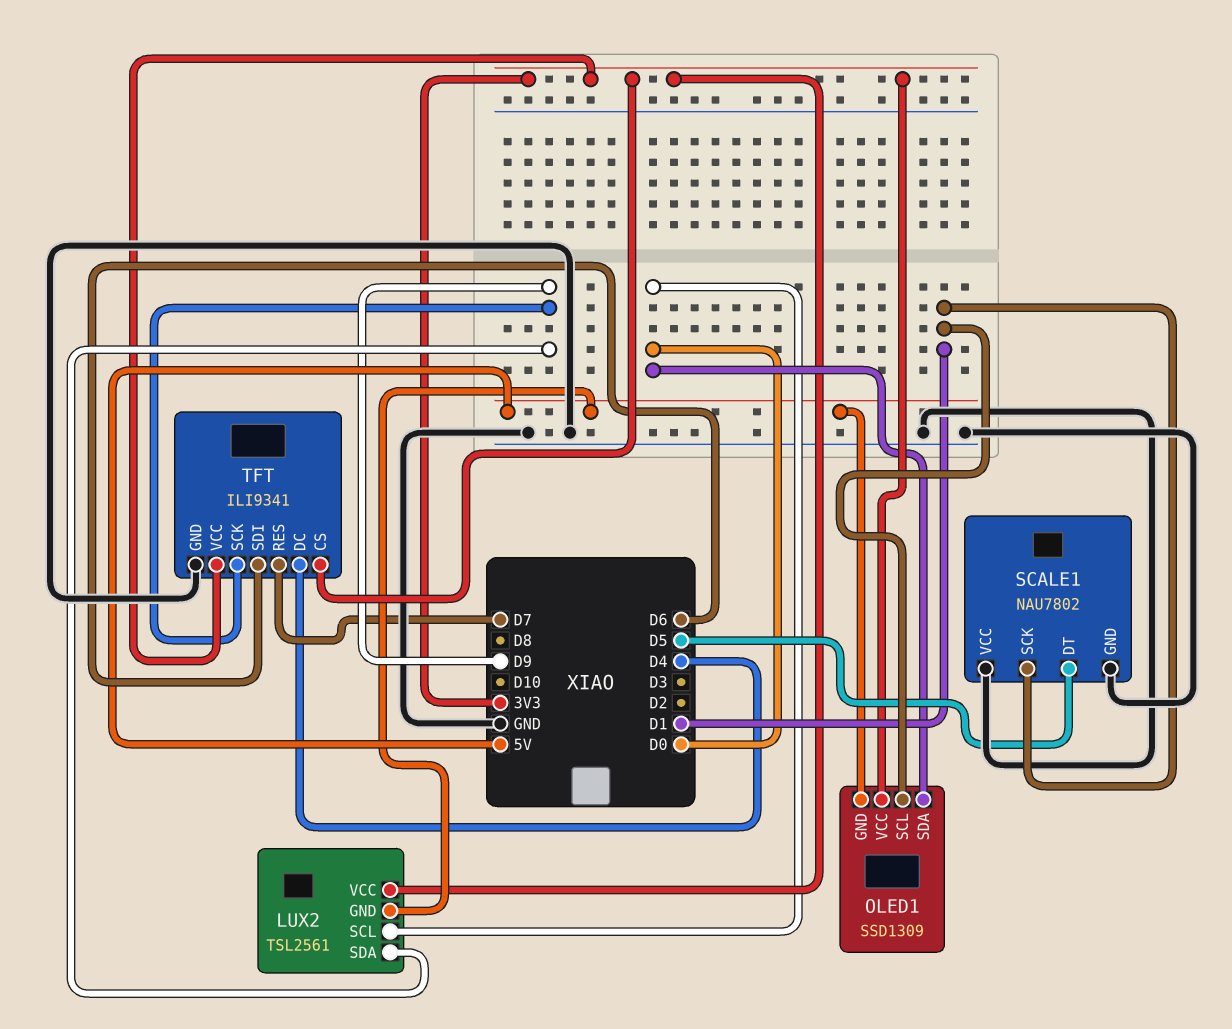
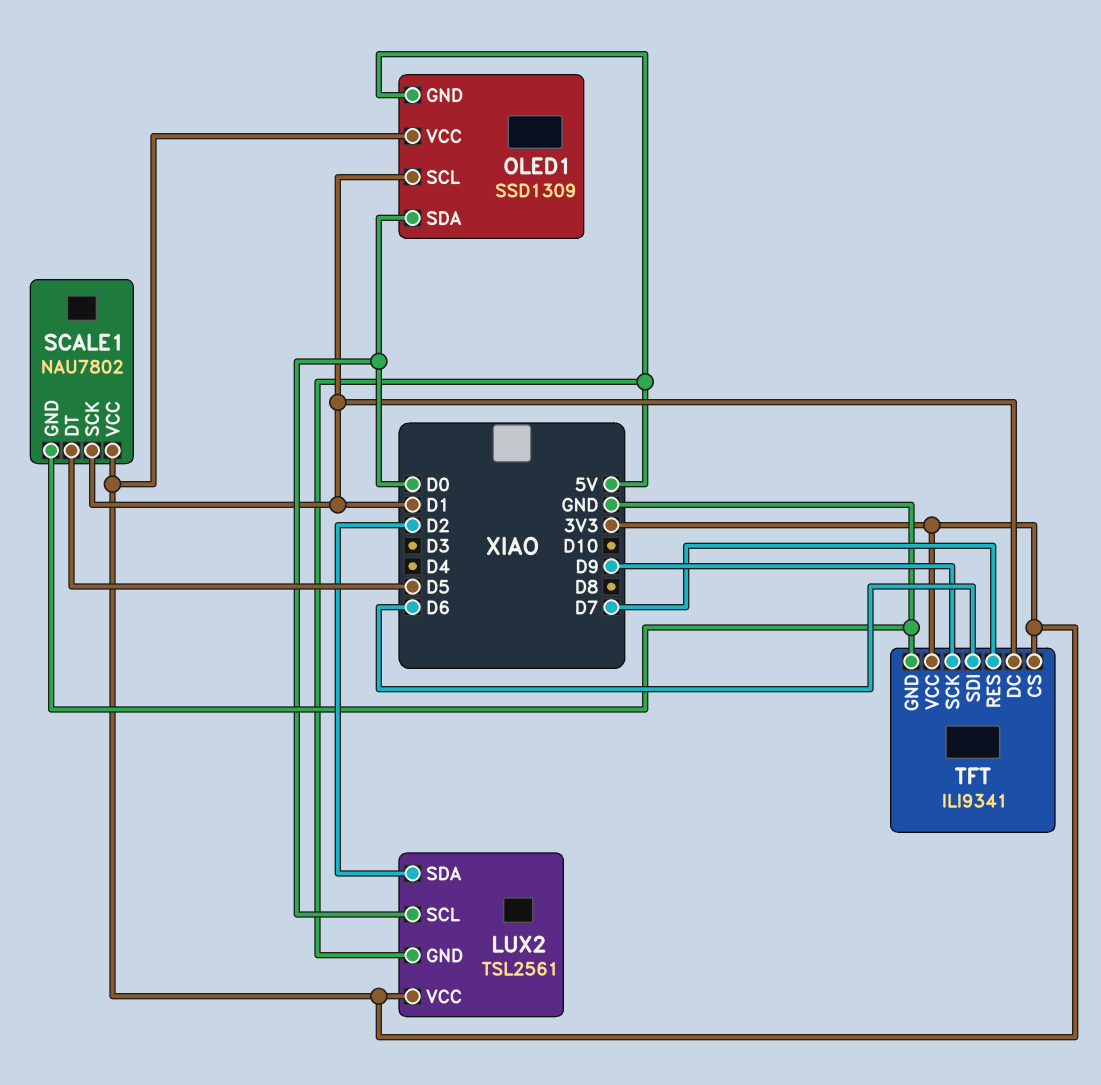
LUX2 pin SDA: D9 -> D2
SCALE1 pin VCC: GND -> 3V3
TFT pin DC: D4 -> D1

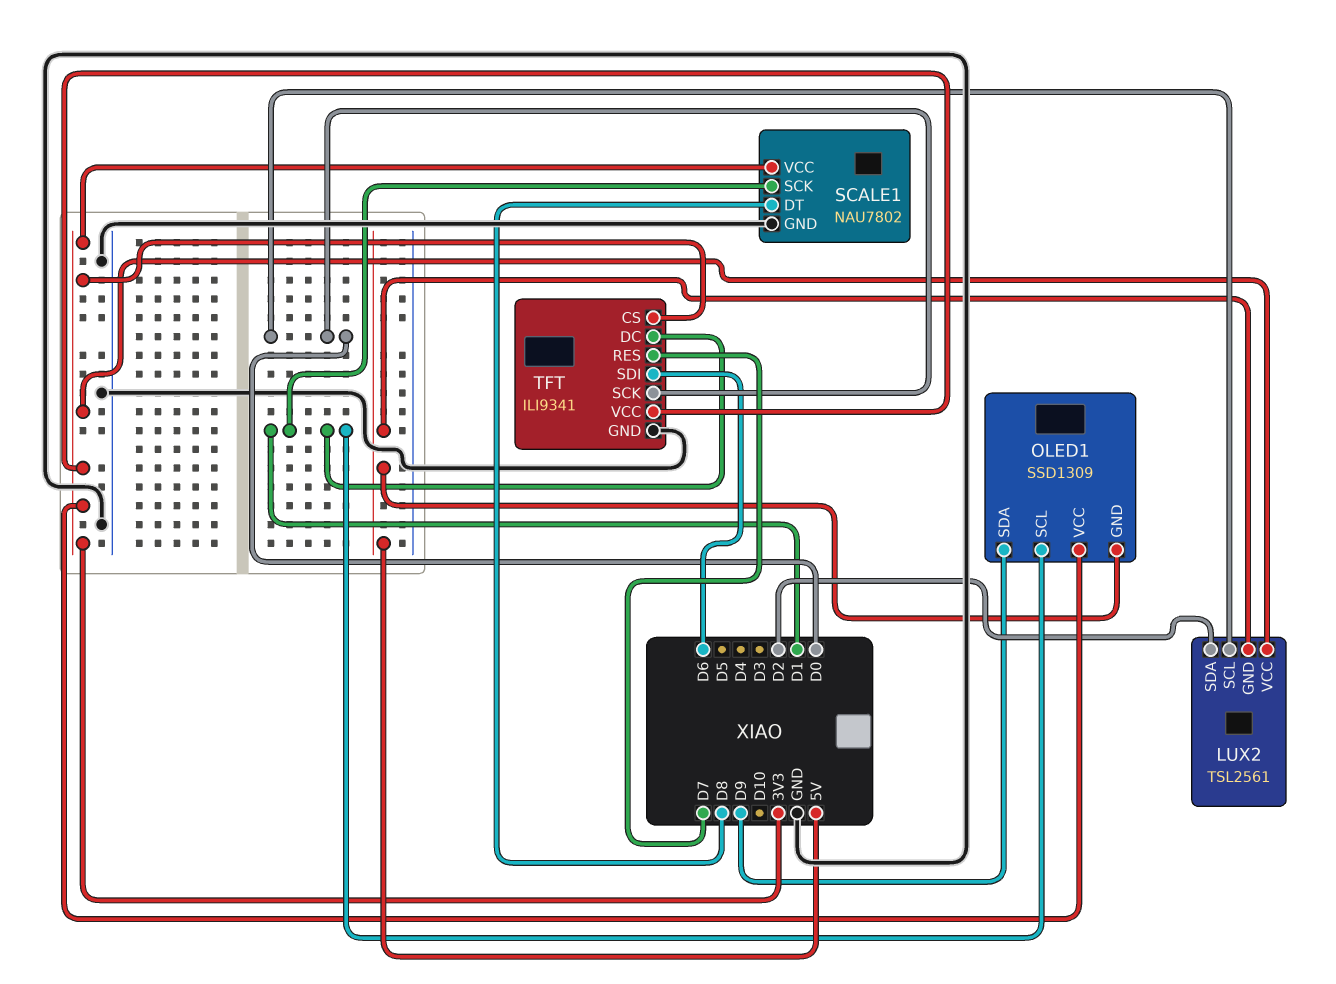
OLED1 pin SDA: D0 -> D9
SCALE1 pin DT: D5 -> D8
TFT pin SCK: D9 -> D0

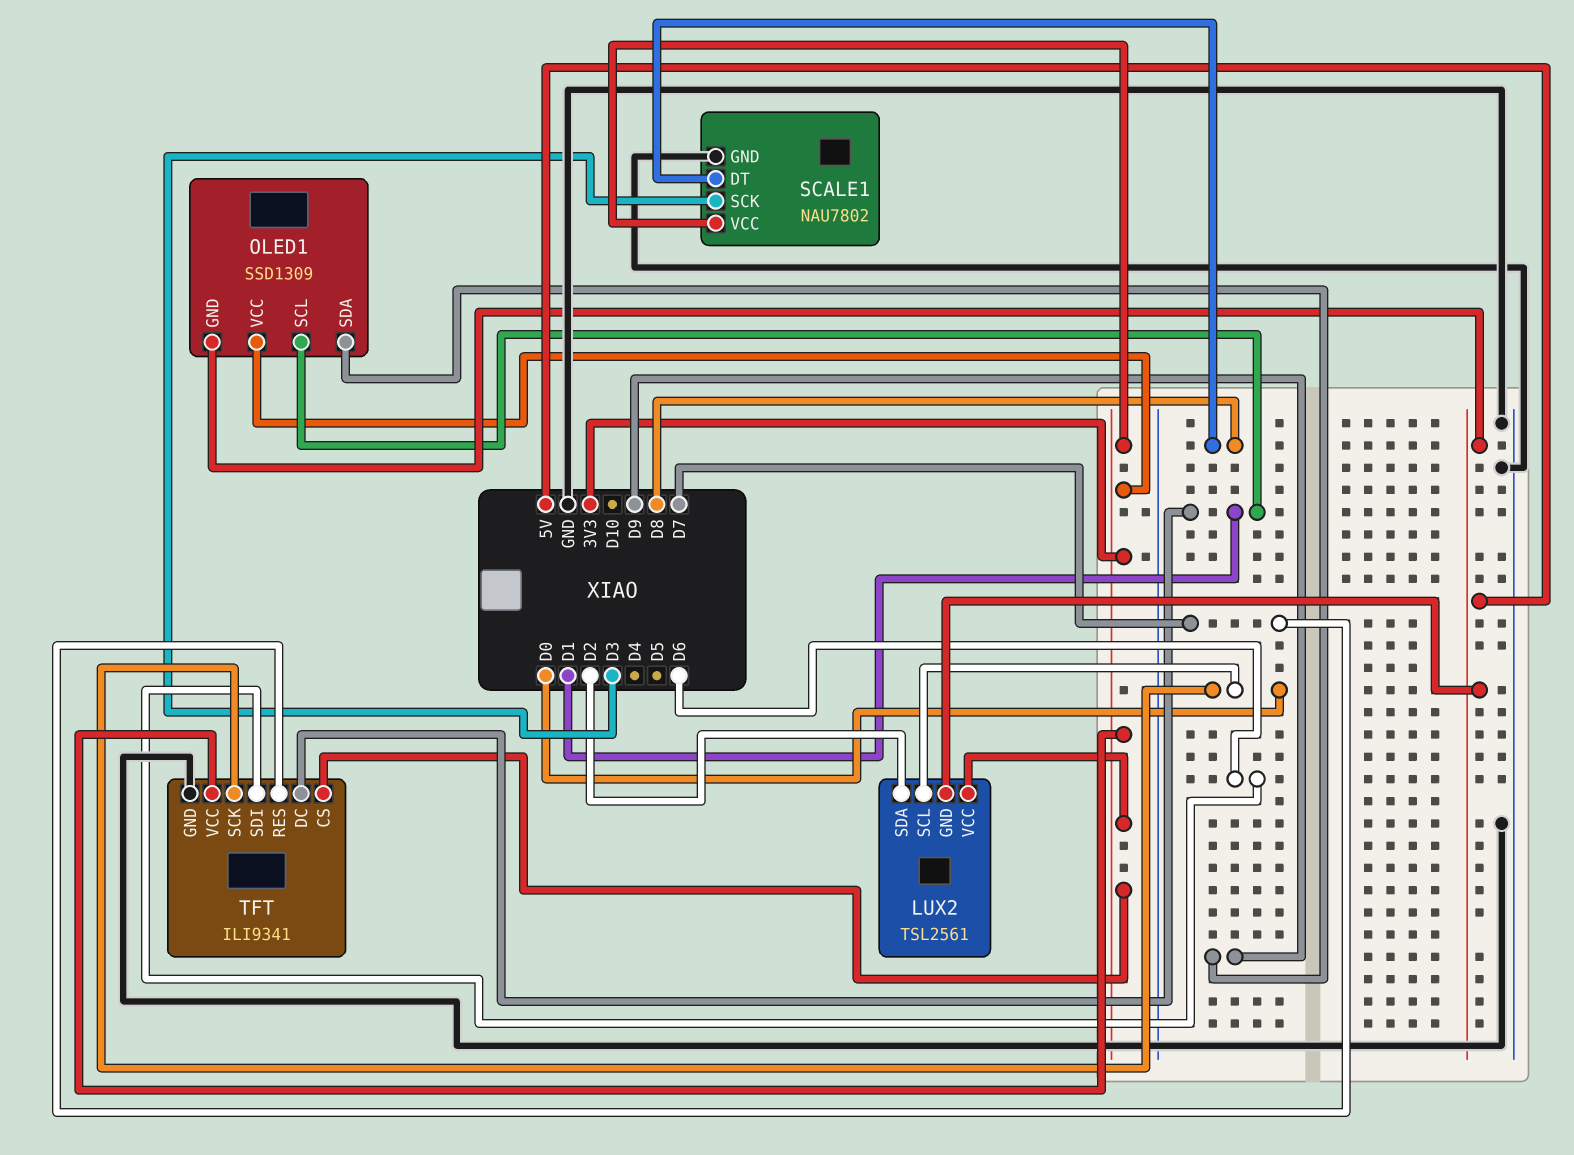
SCALE1 pin SCK: D1 -> D3

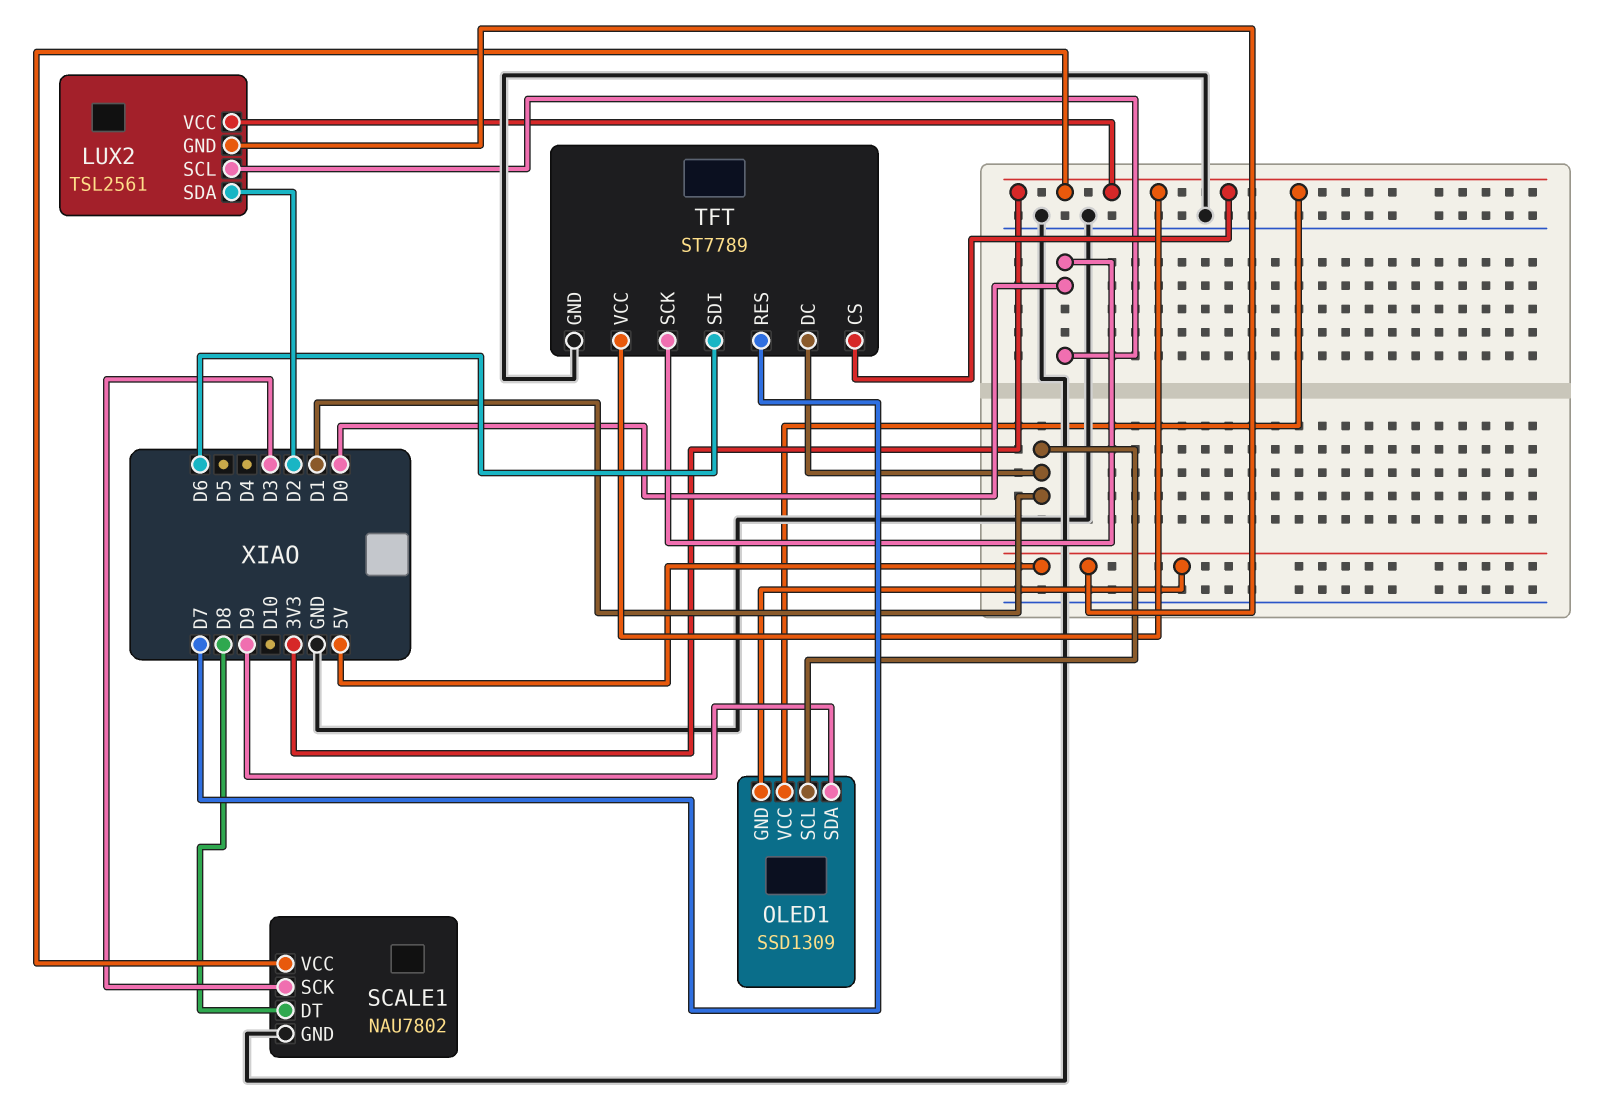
TFT: ILI9341 -> ST7789

